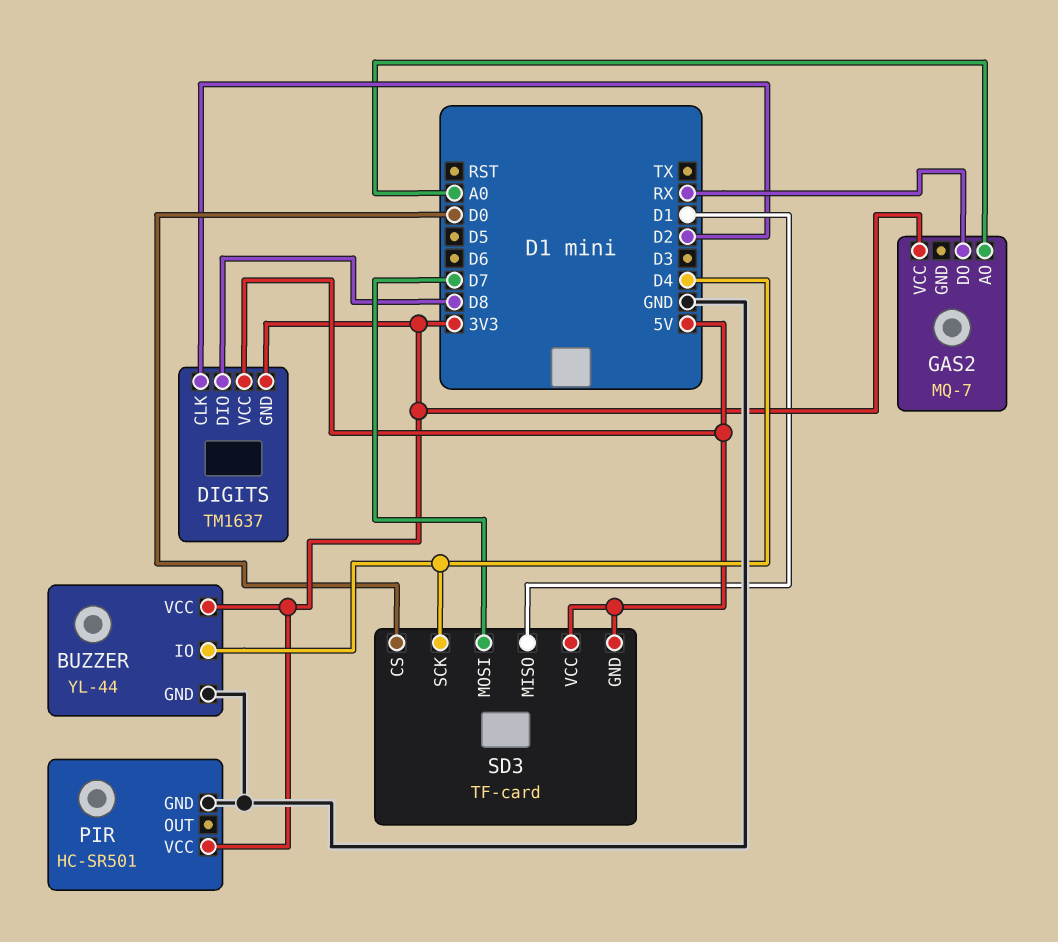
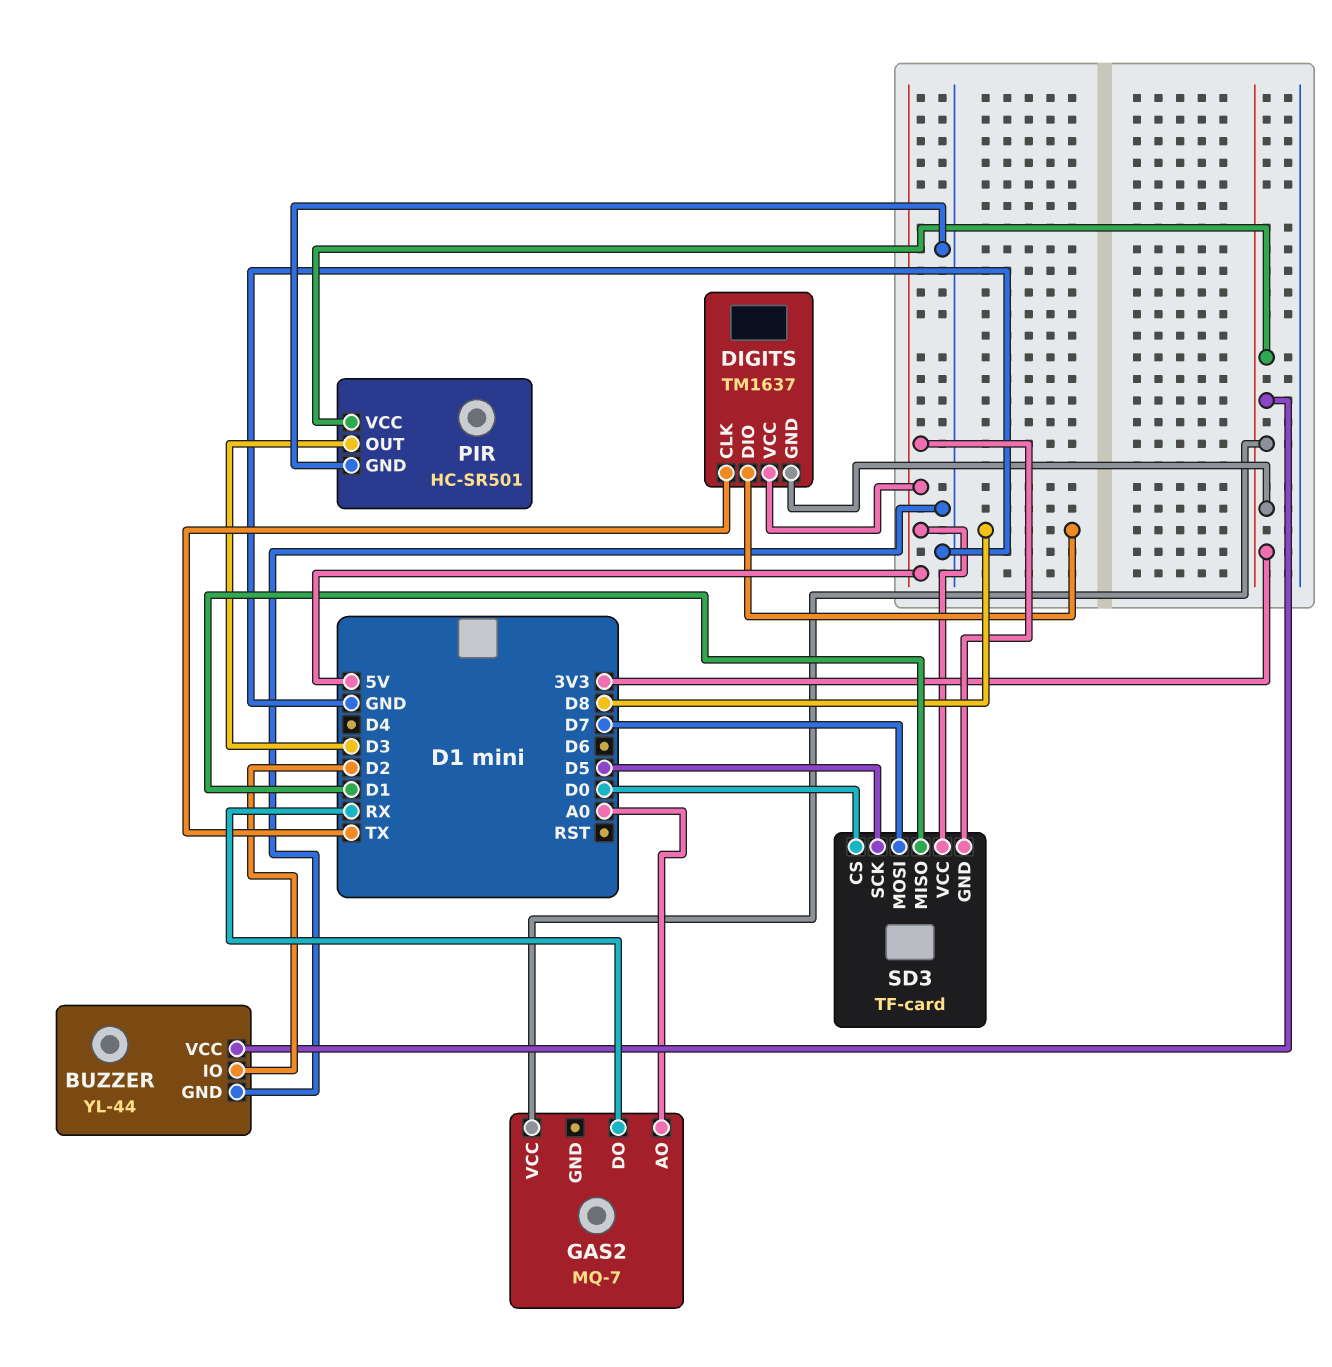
BUZZER pin IO: D4 -> D2
DIGITS pin CLK: D2 -> TX
PIR pin OUT: none -> D3
SD3 pin SCK: D4 -> D5

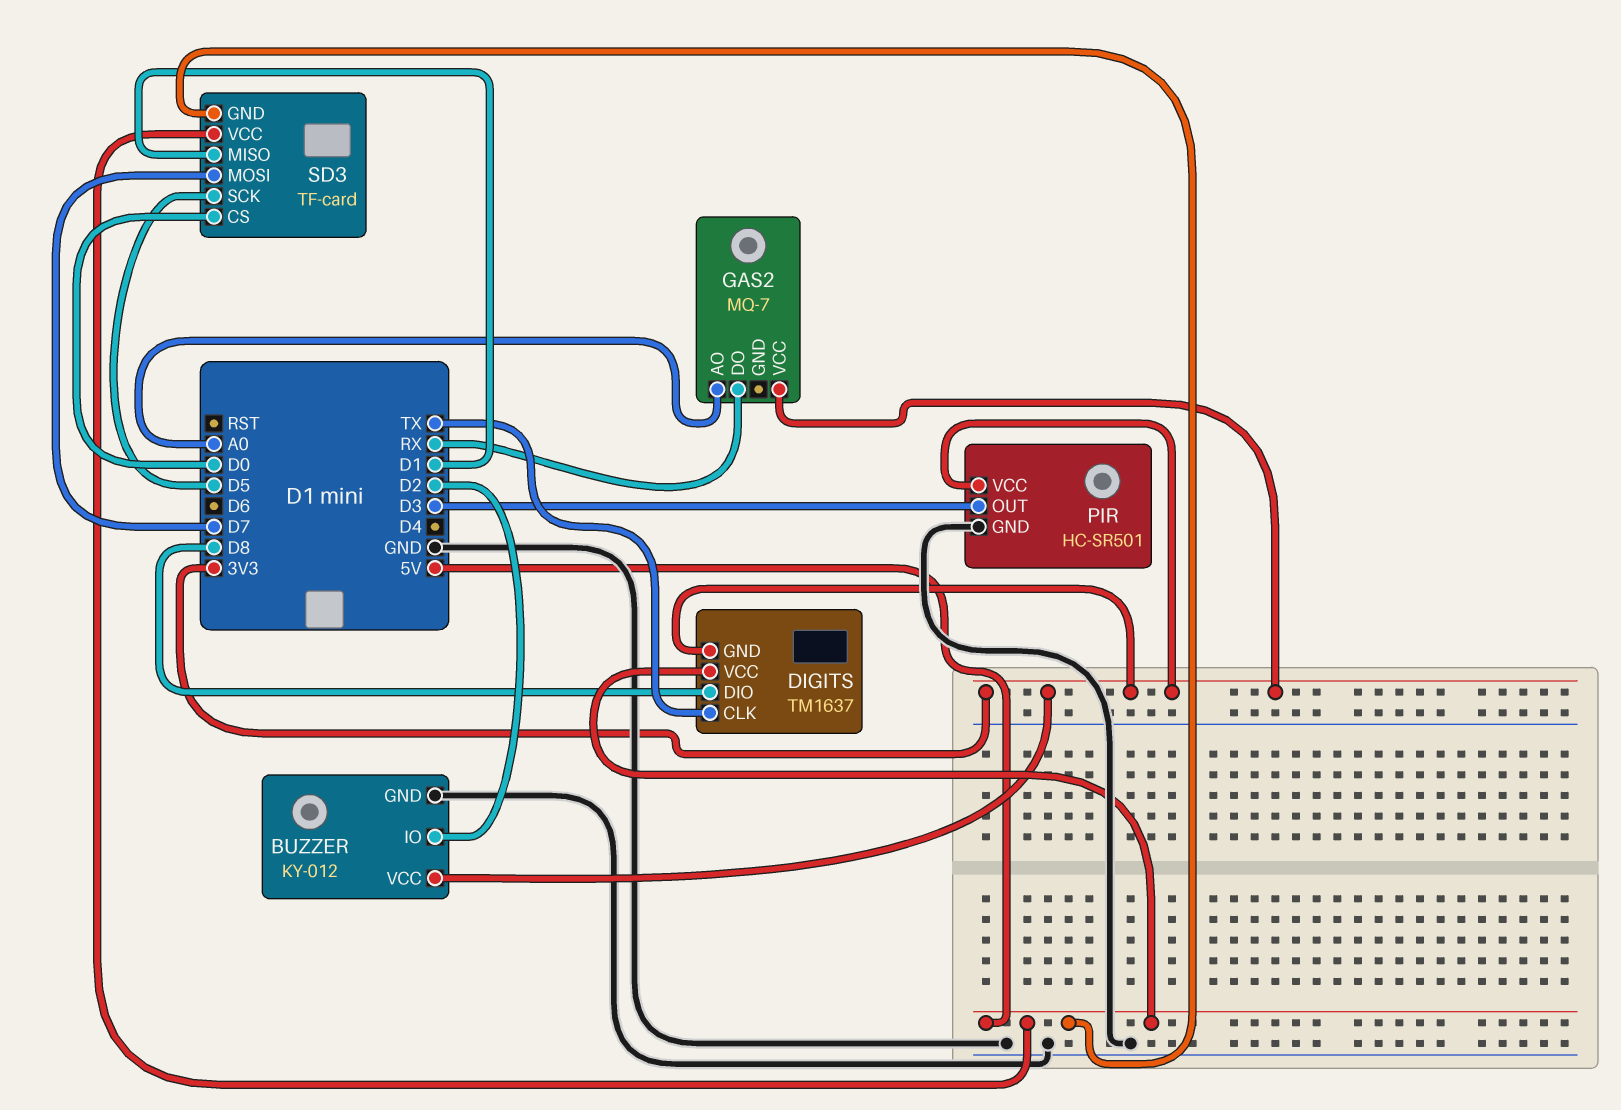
BUZZER: YL-44 -> KY-012

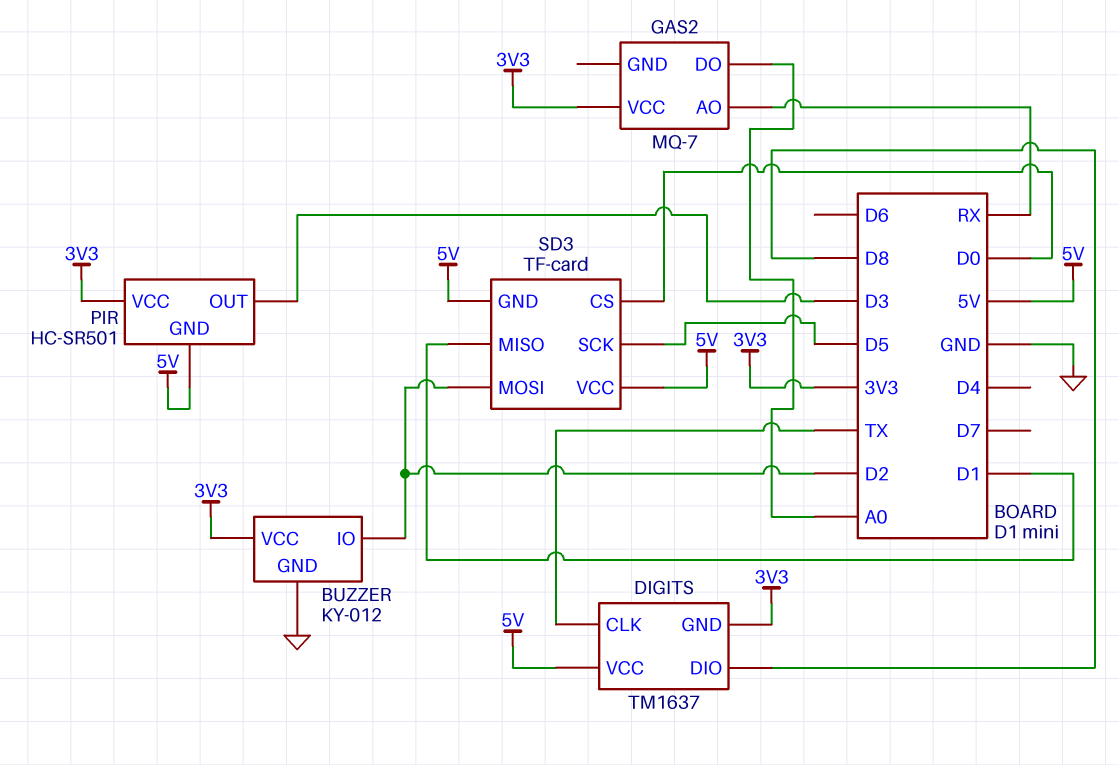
GAS2 pin AO: A0 -> RX
GAS2 pin DO: RX -> A0
PIR pin GND: GND -> 5V
SD3 pin MOSI: D7 -> D2

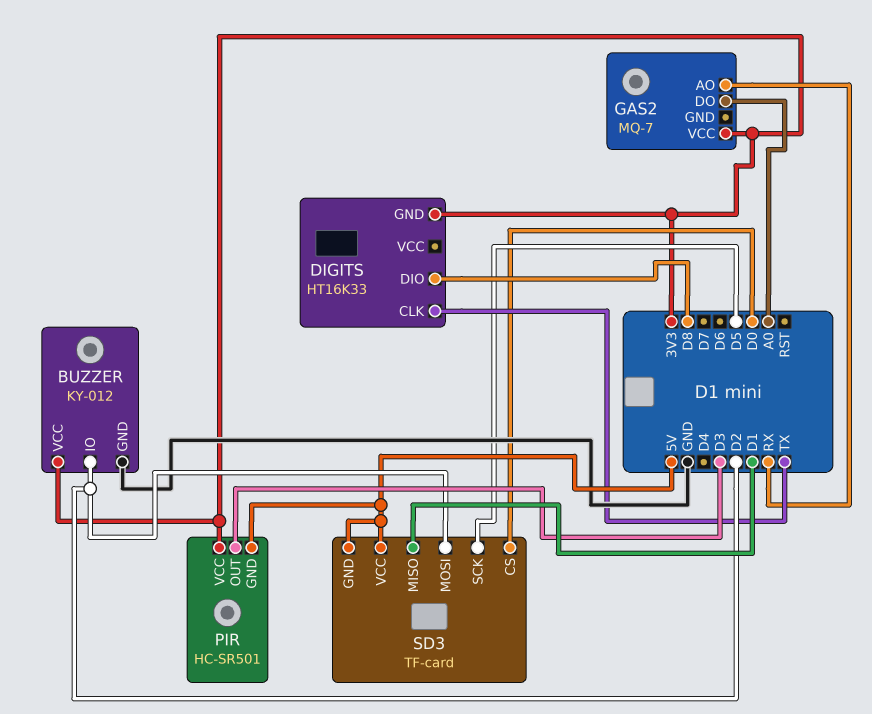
DIGITS: TM1637 -> HT16K33
DIGITS pin VCC: 5V -> none

